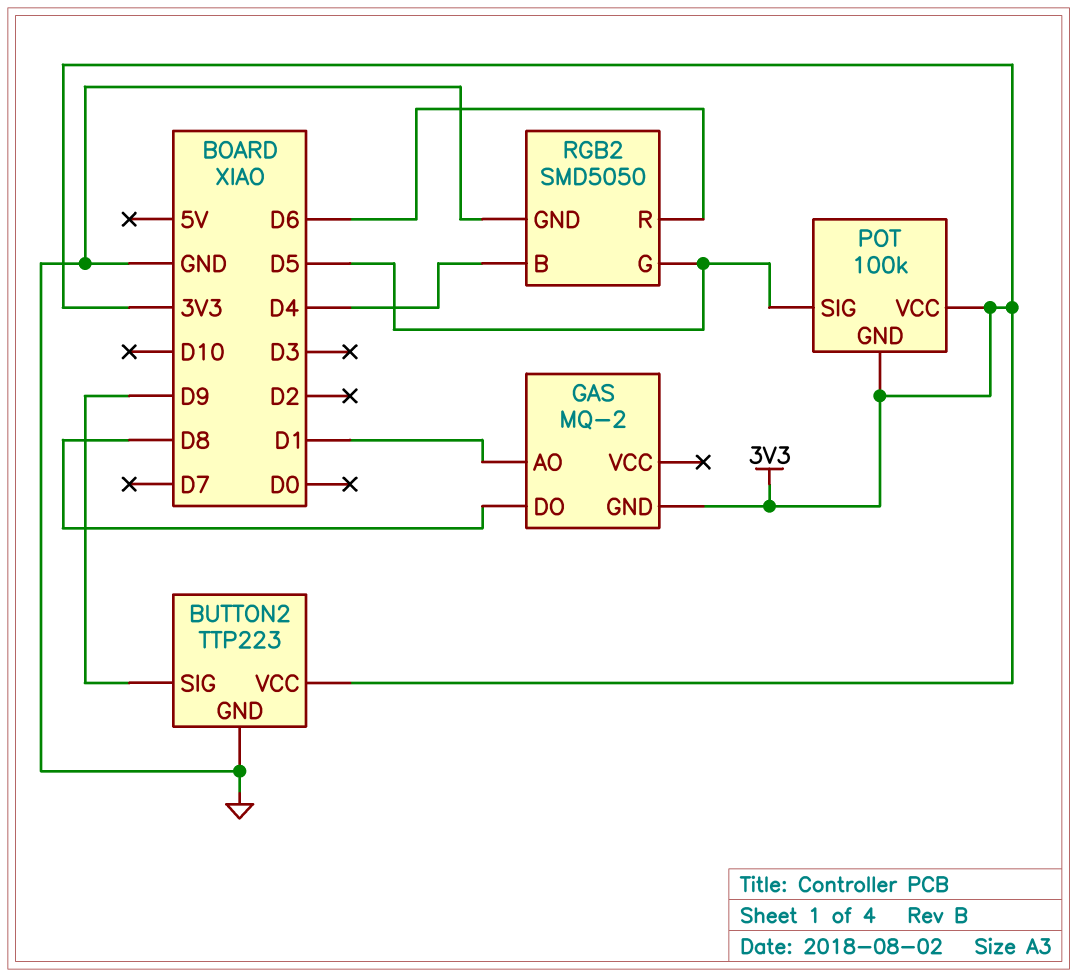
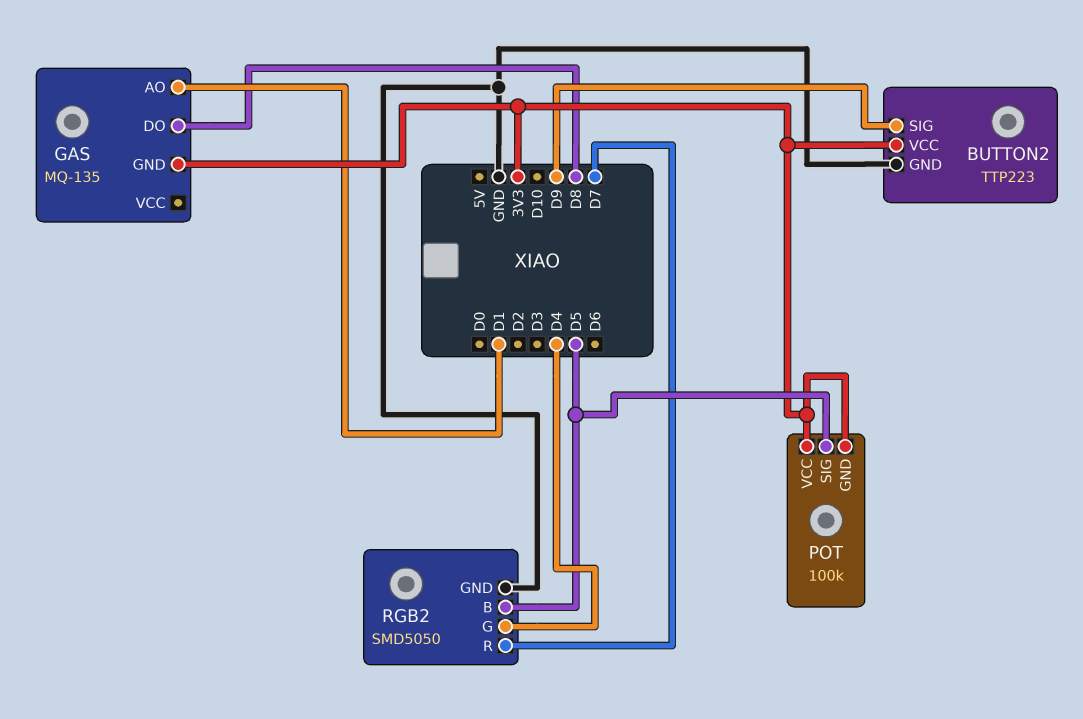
GAS: MQ-2 -> MQ-135
RGB2 pin B: D4 -> D5
RGB2 pin G: D5 -> D4
RGB2 pin R: D6 -> D7

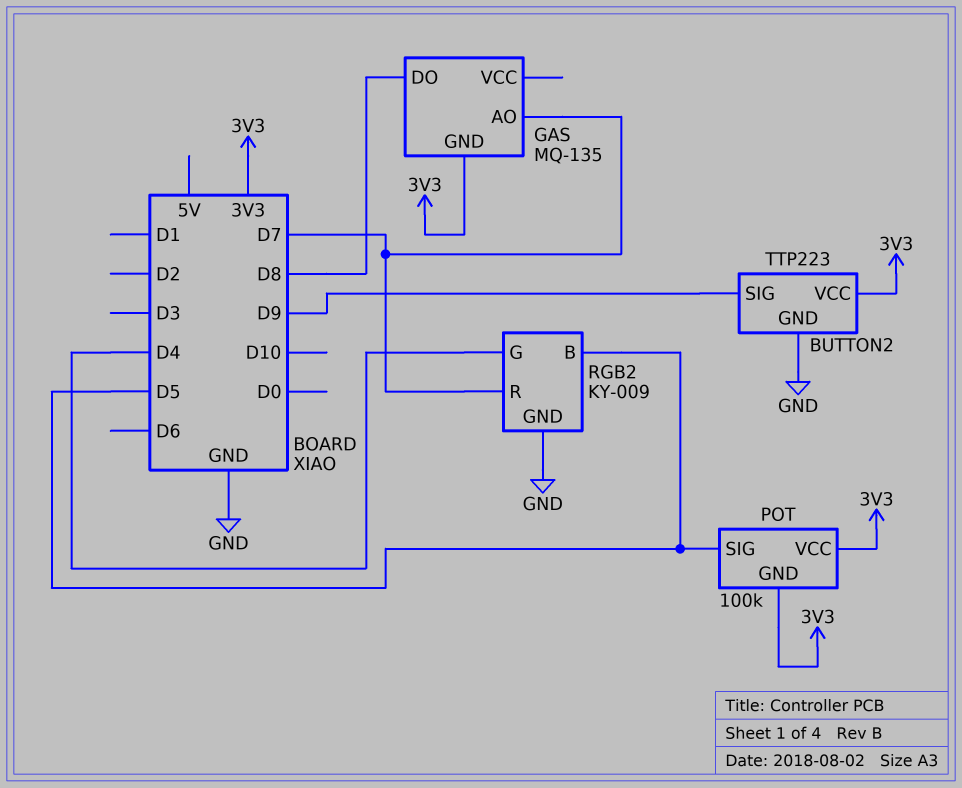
GAS pin AO: D1 -> D7
RGB2: SMD5050 -> KY-009

